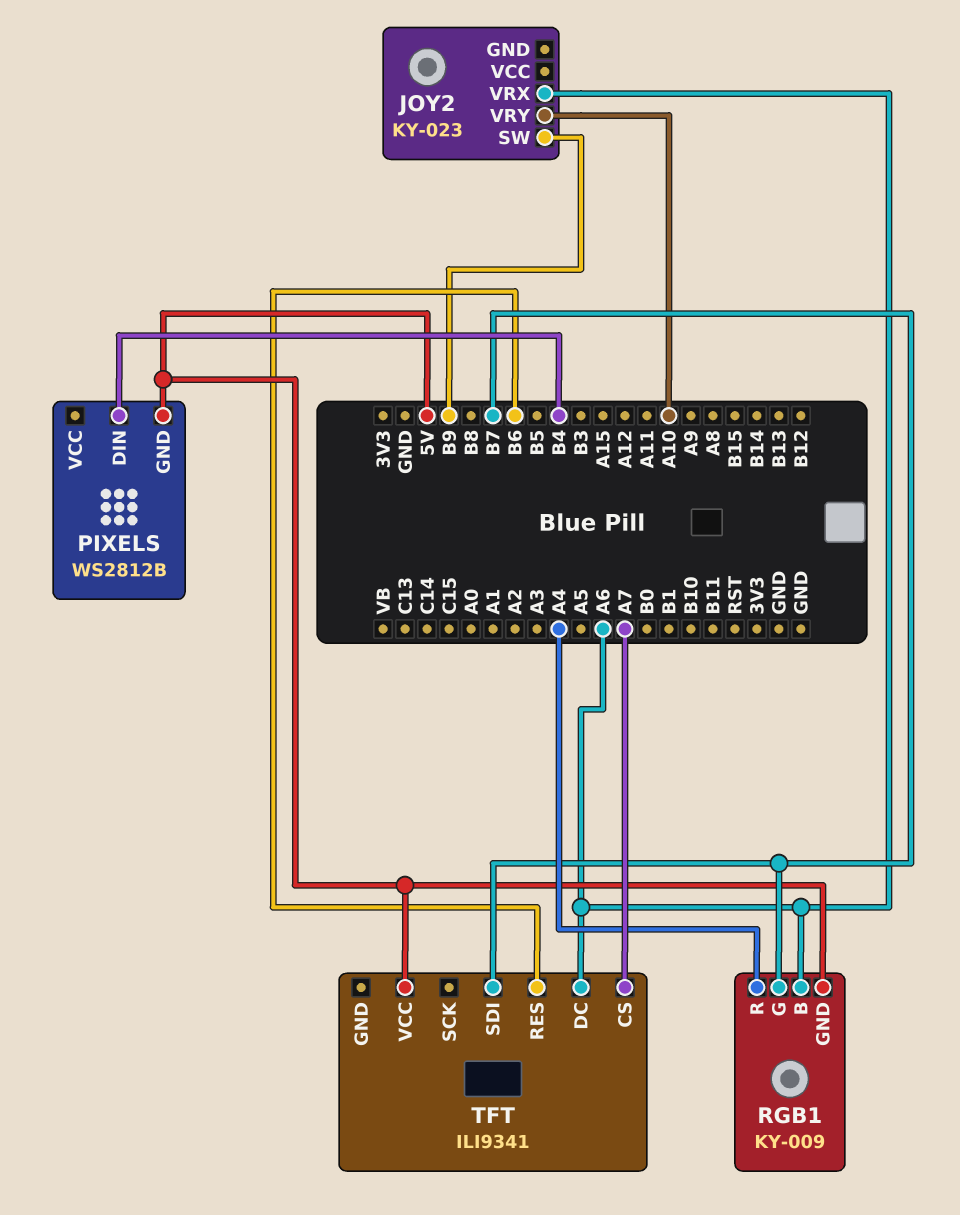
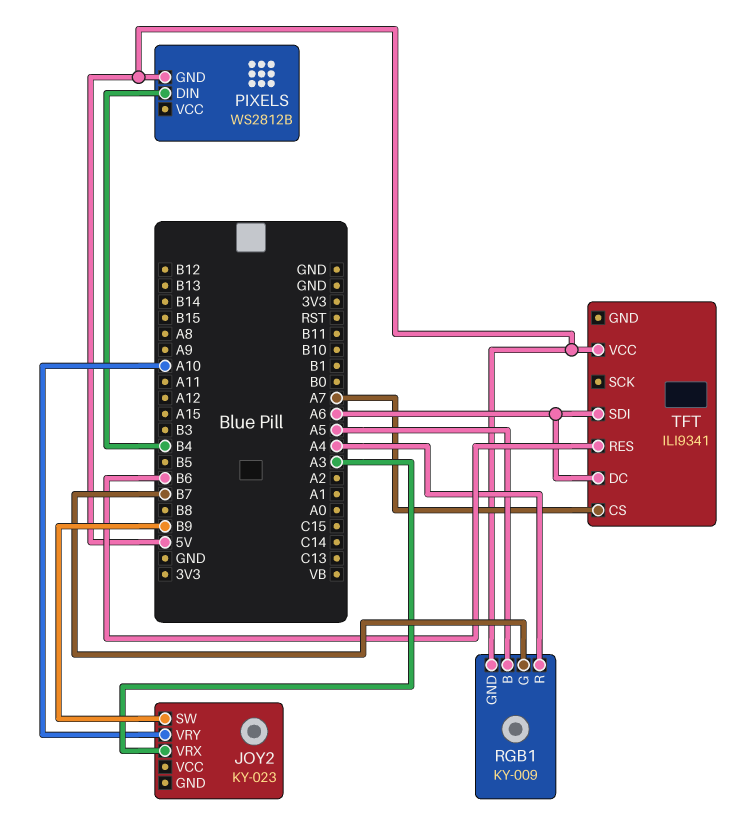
JOY2 pin VRX: A6 -> A3
RGB1 pin B: A6 -> A5
TFT pin SDI: B7 -> A6

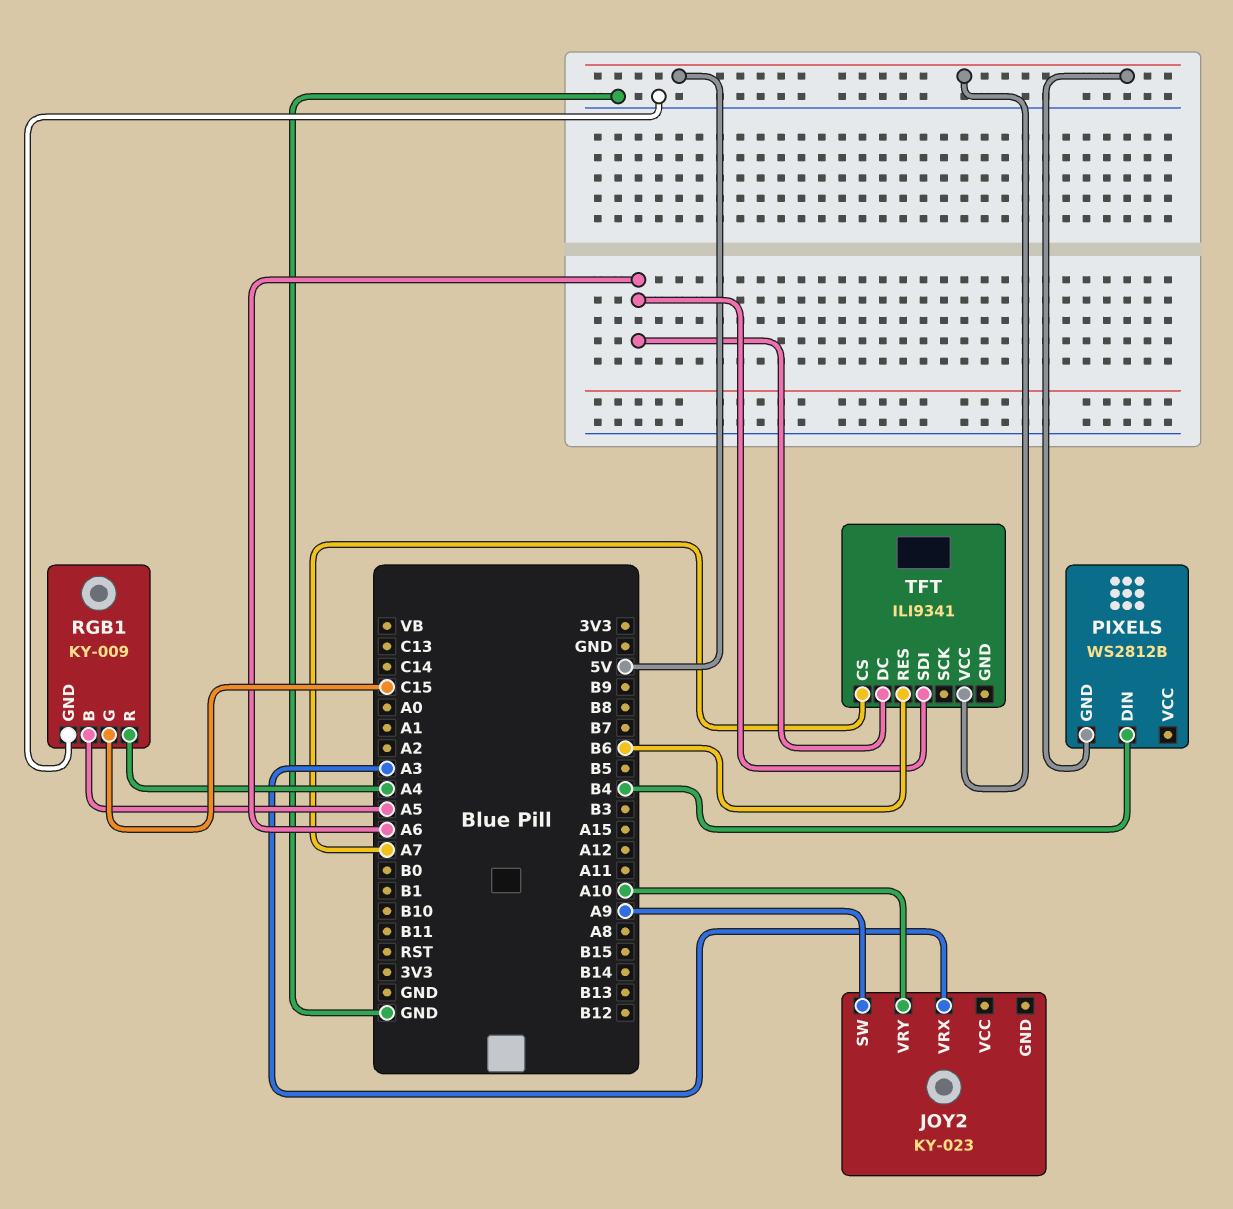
JOY2 pin SW: B9 -> A9
RGB1 pin G: B7 -> C15
RGB1 pin GND: 5V -> GND

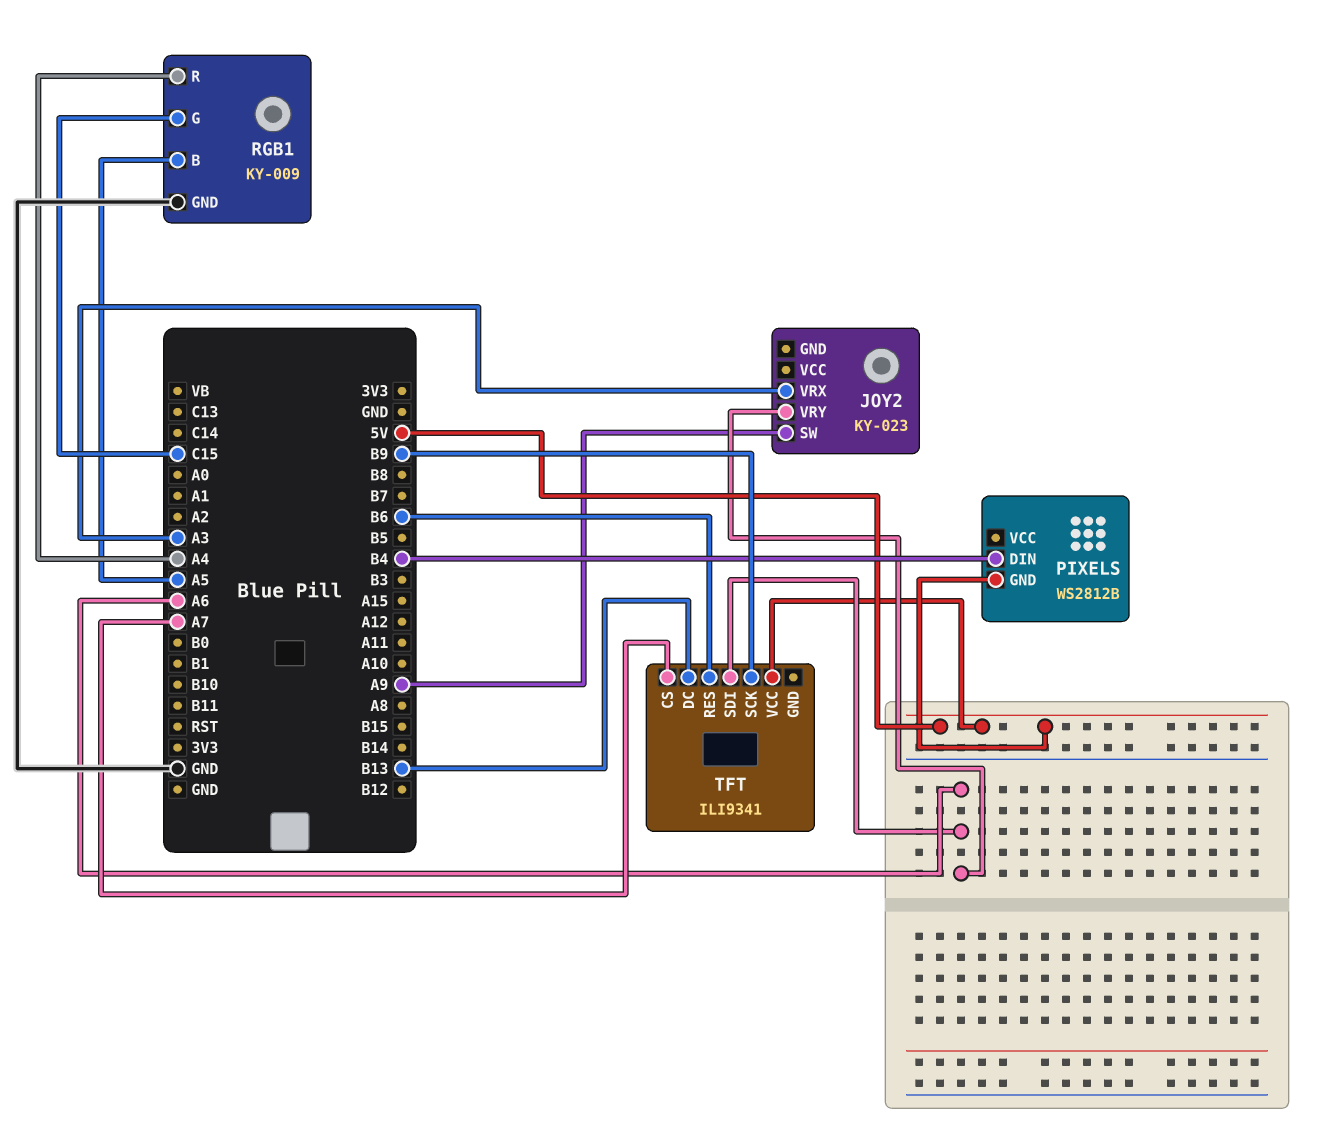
JOY2 pin VRY: A10 -> A6
TFT pin DC: A6 -> B13
TFT pin SCK: none -> B9

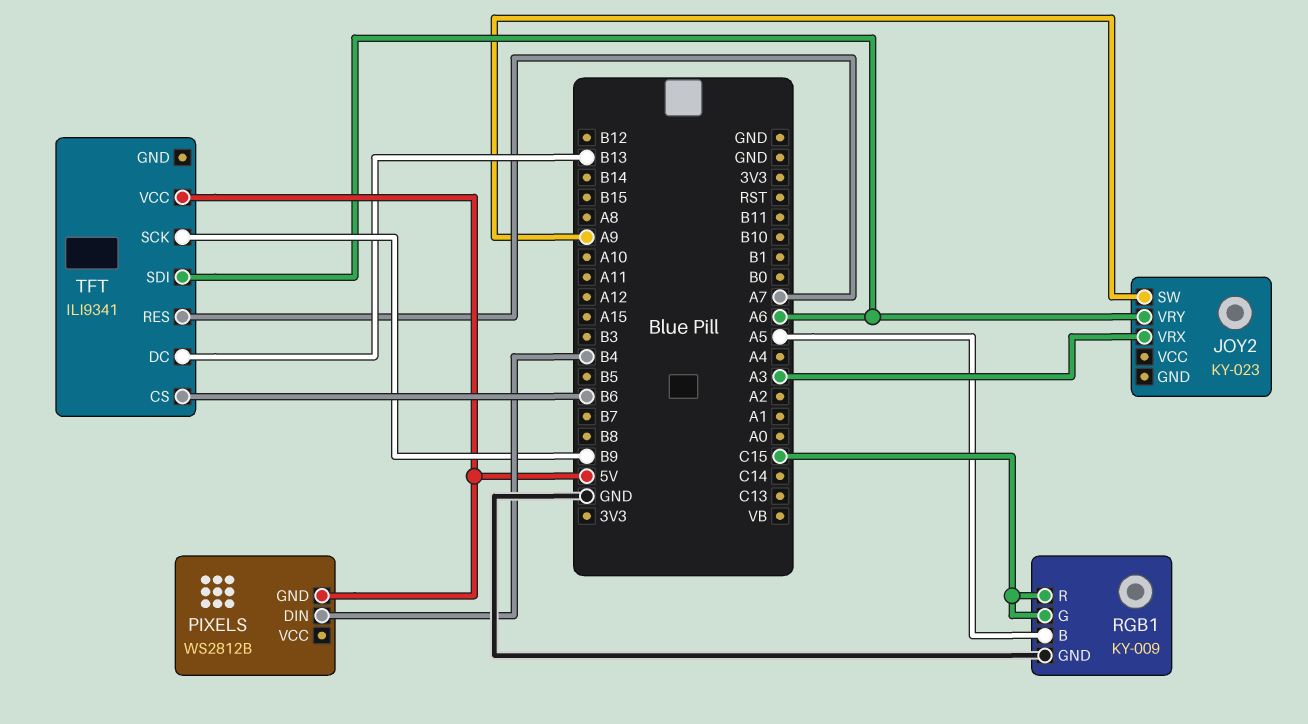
RGB1 pin R: A4 -> C15
TFT pin CS: A7 -> B6
TFT pin RES: B6 -> A7

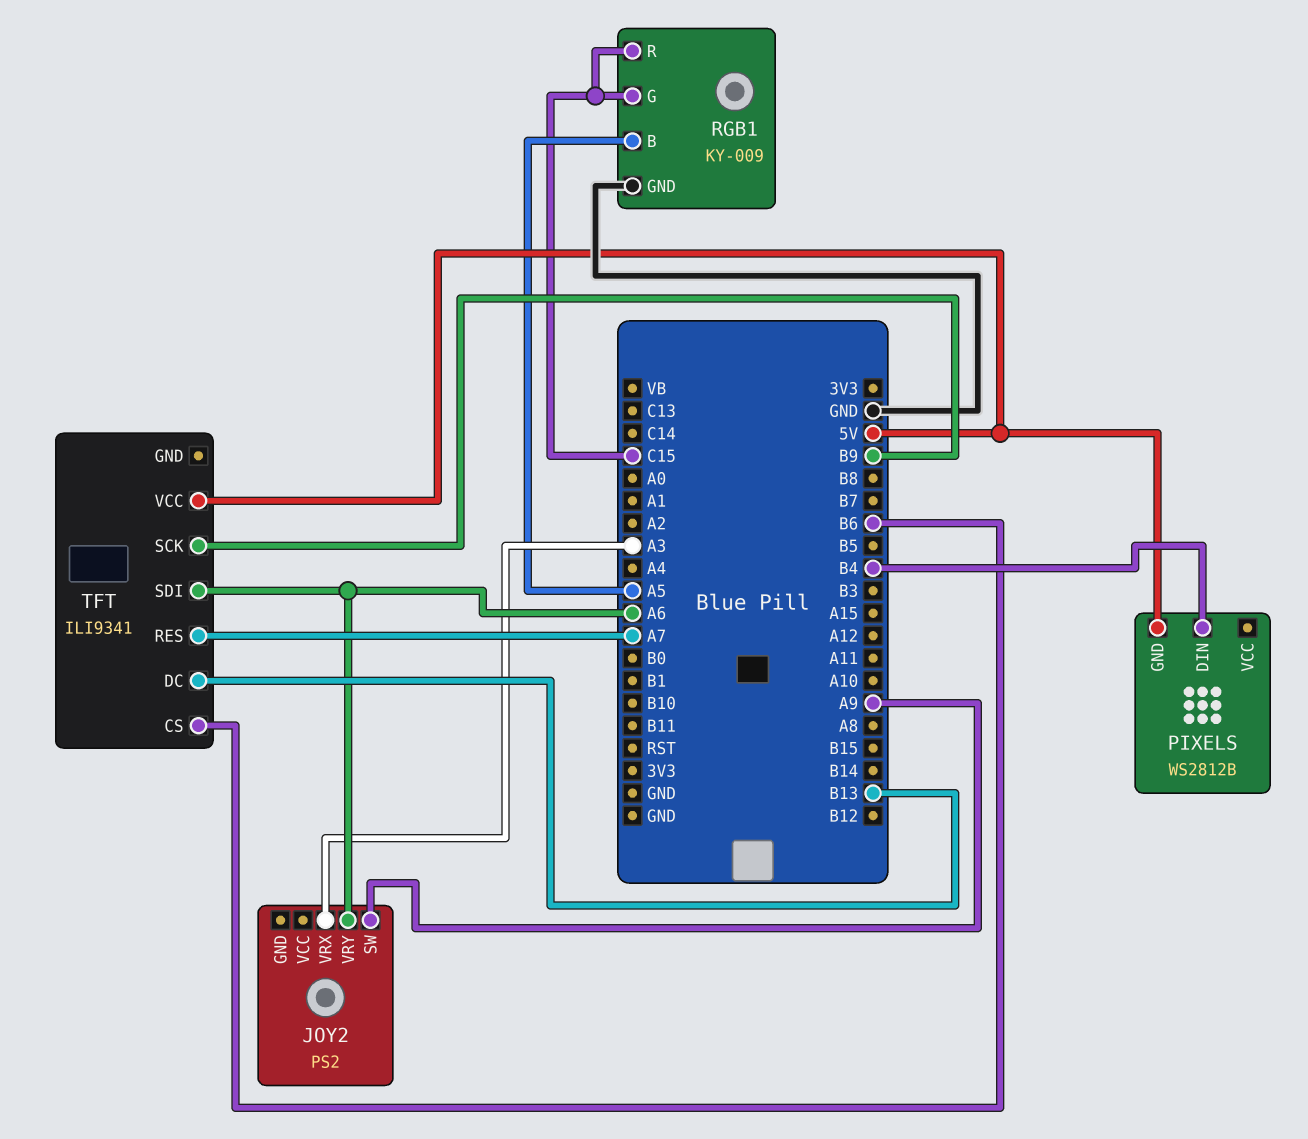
JOY2: KY-023 -> PS2

